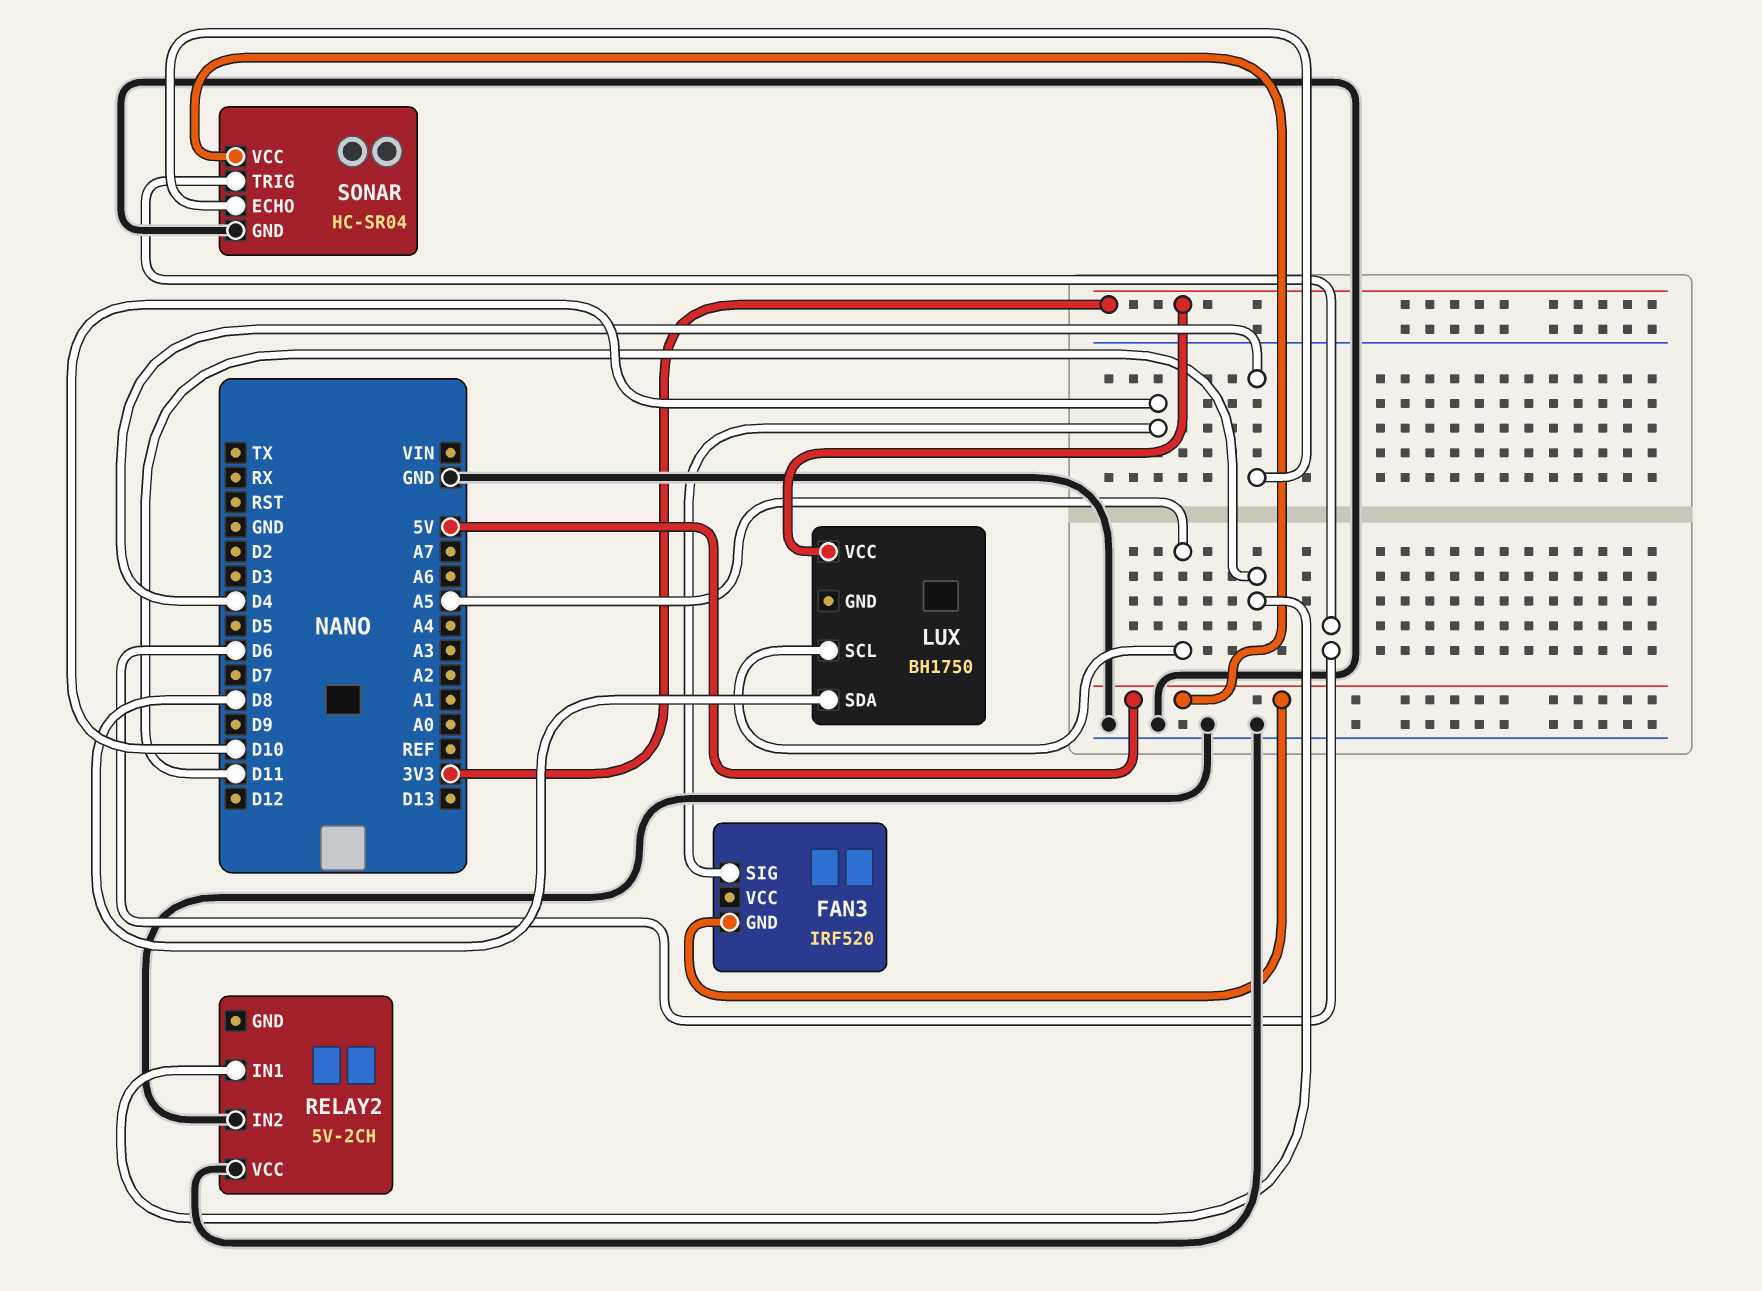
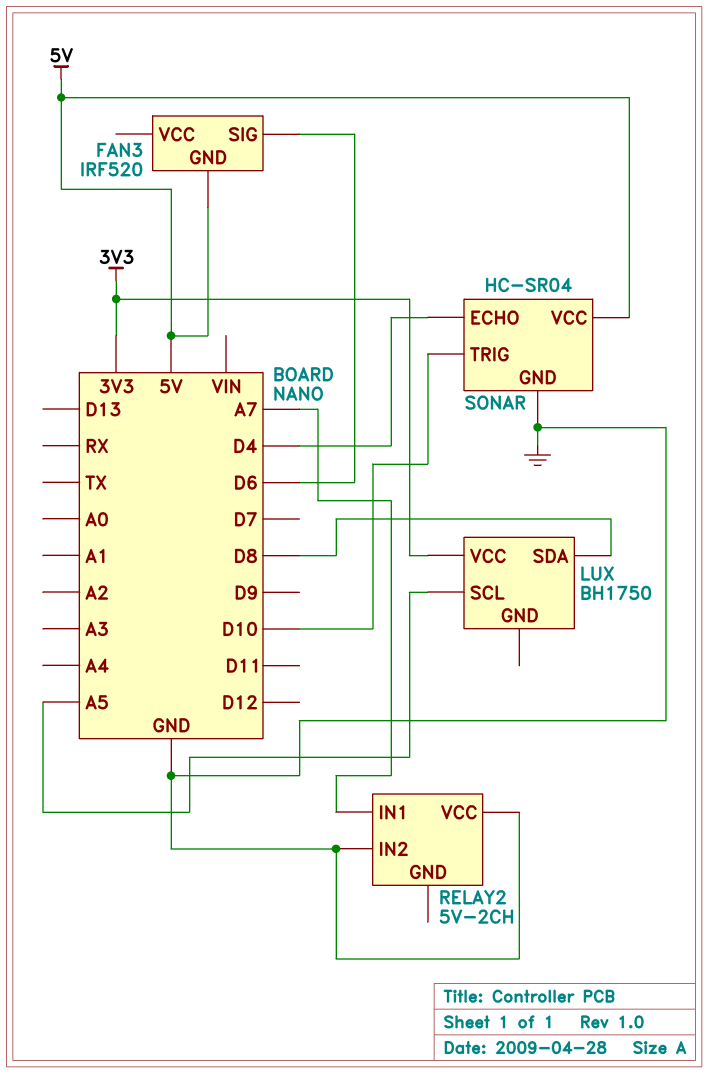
FAN3 pin SIG: D10 -> D6
RELAY2 pin IN1: D11 -> A7
SONAR pin TRIG: D6 -> D10

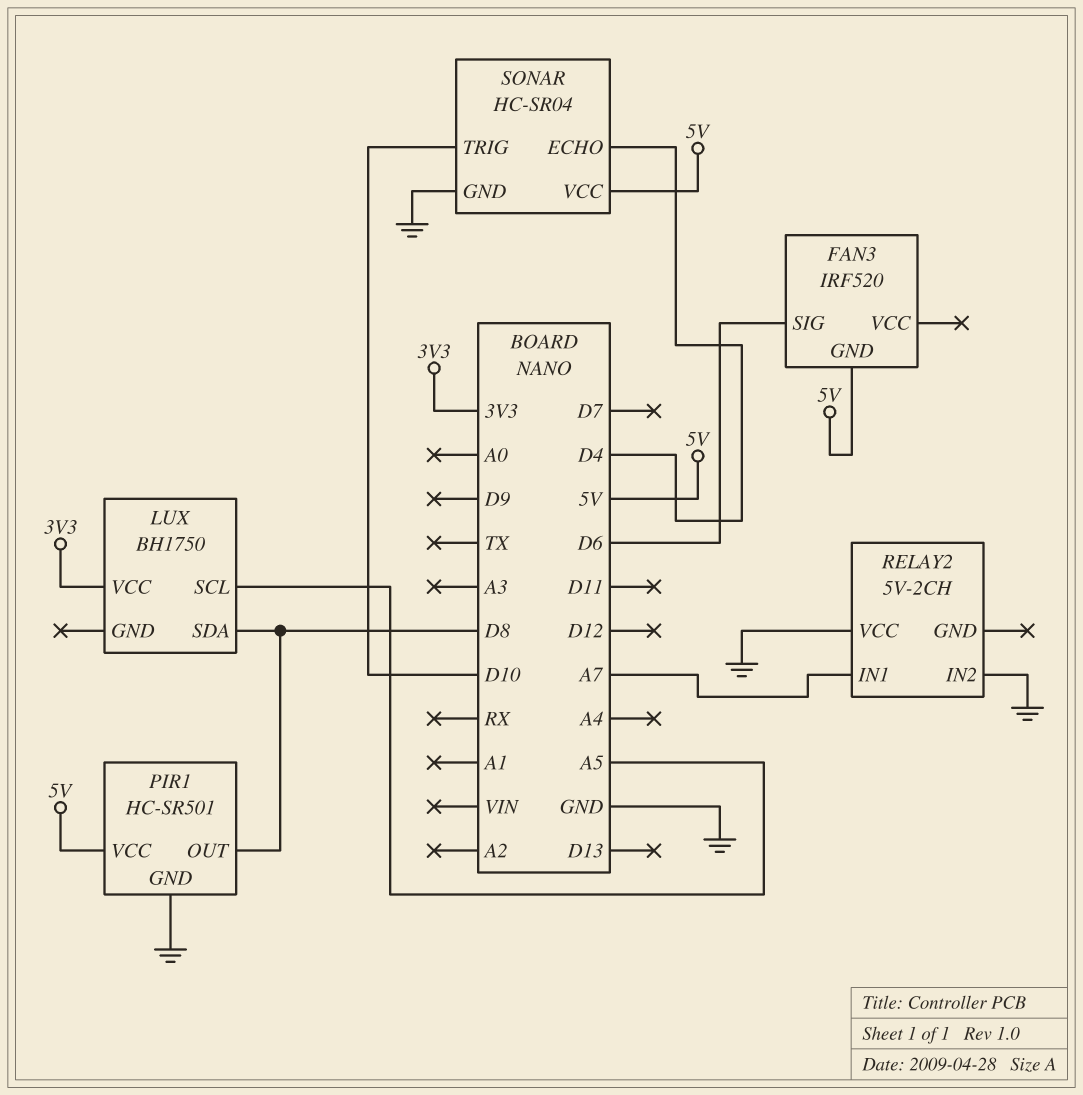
PIR1: none -> HC-SR501
PIR1 pin GND: none -> GND
PIR1 pin OUT: none -> D8
PIR1 pin VCC: none -> 5V

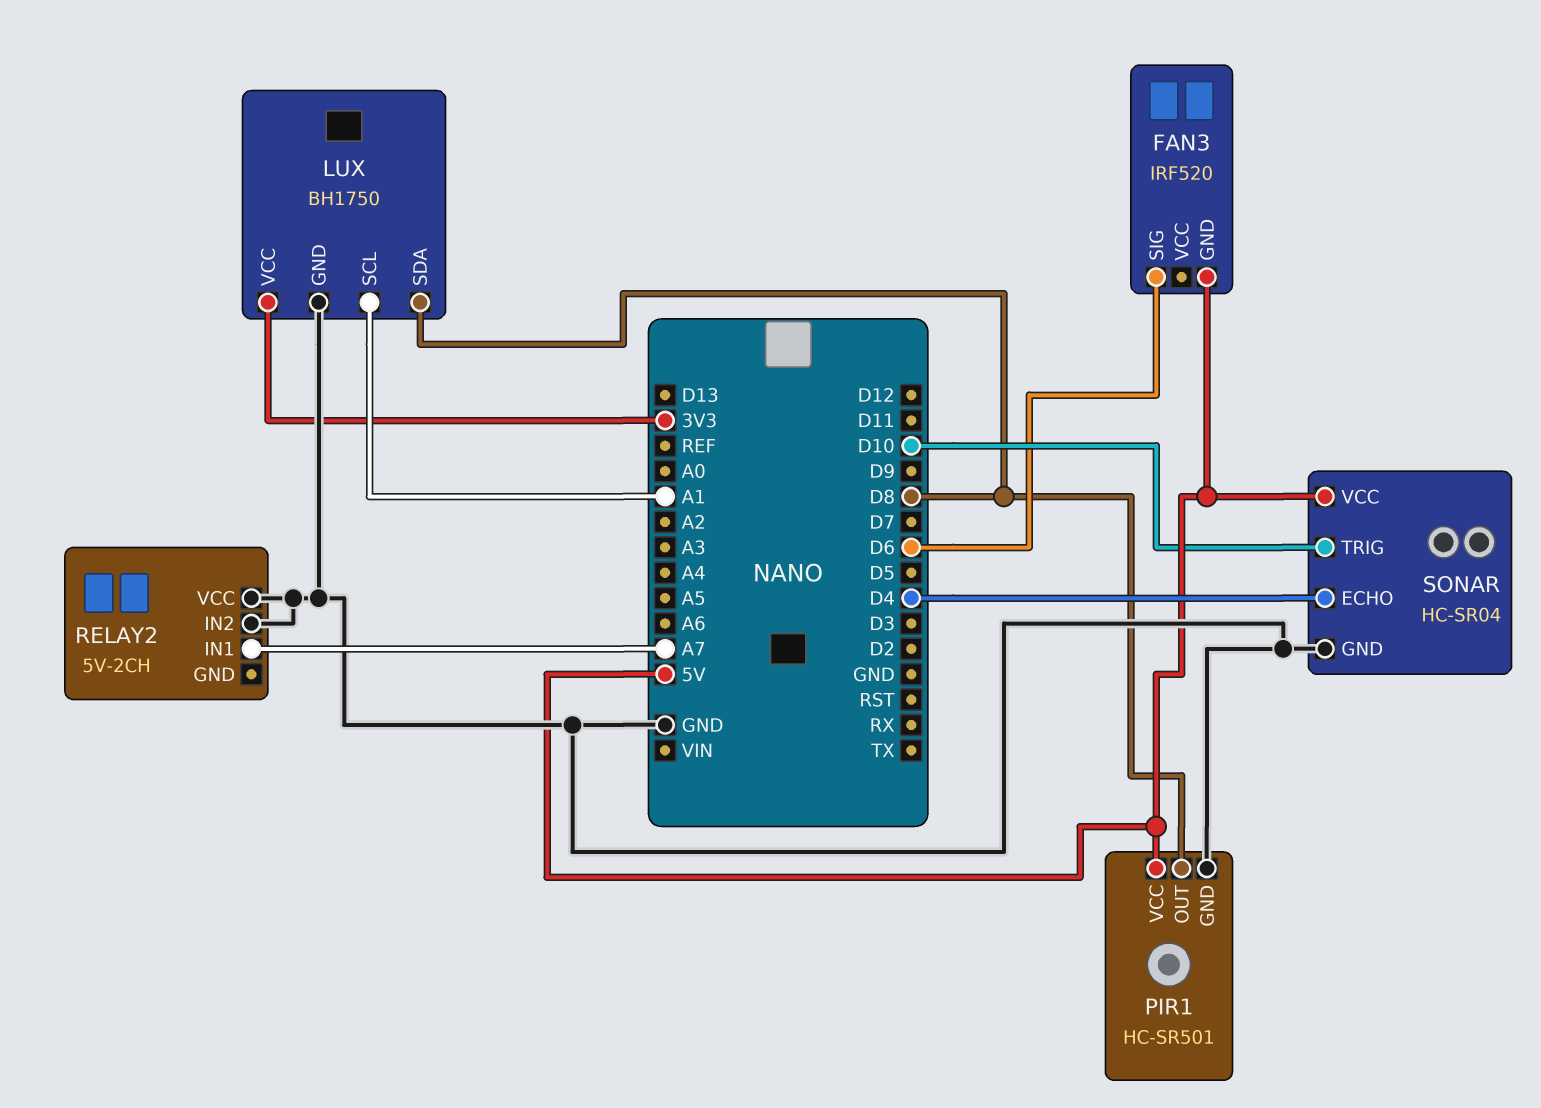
LUX pin GND: none -> GND
LUX pin SCL: A5 -> A1

